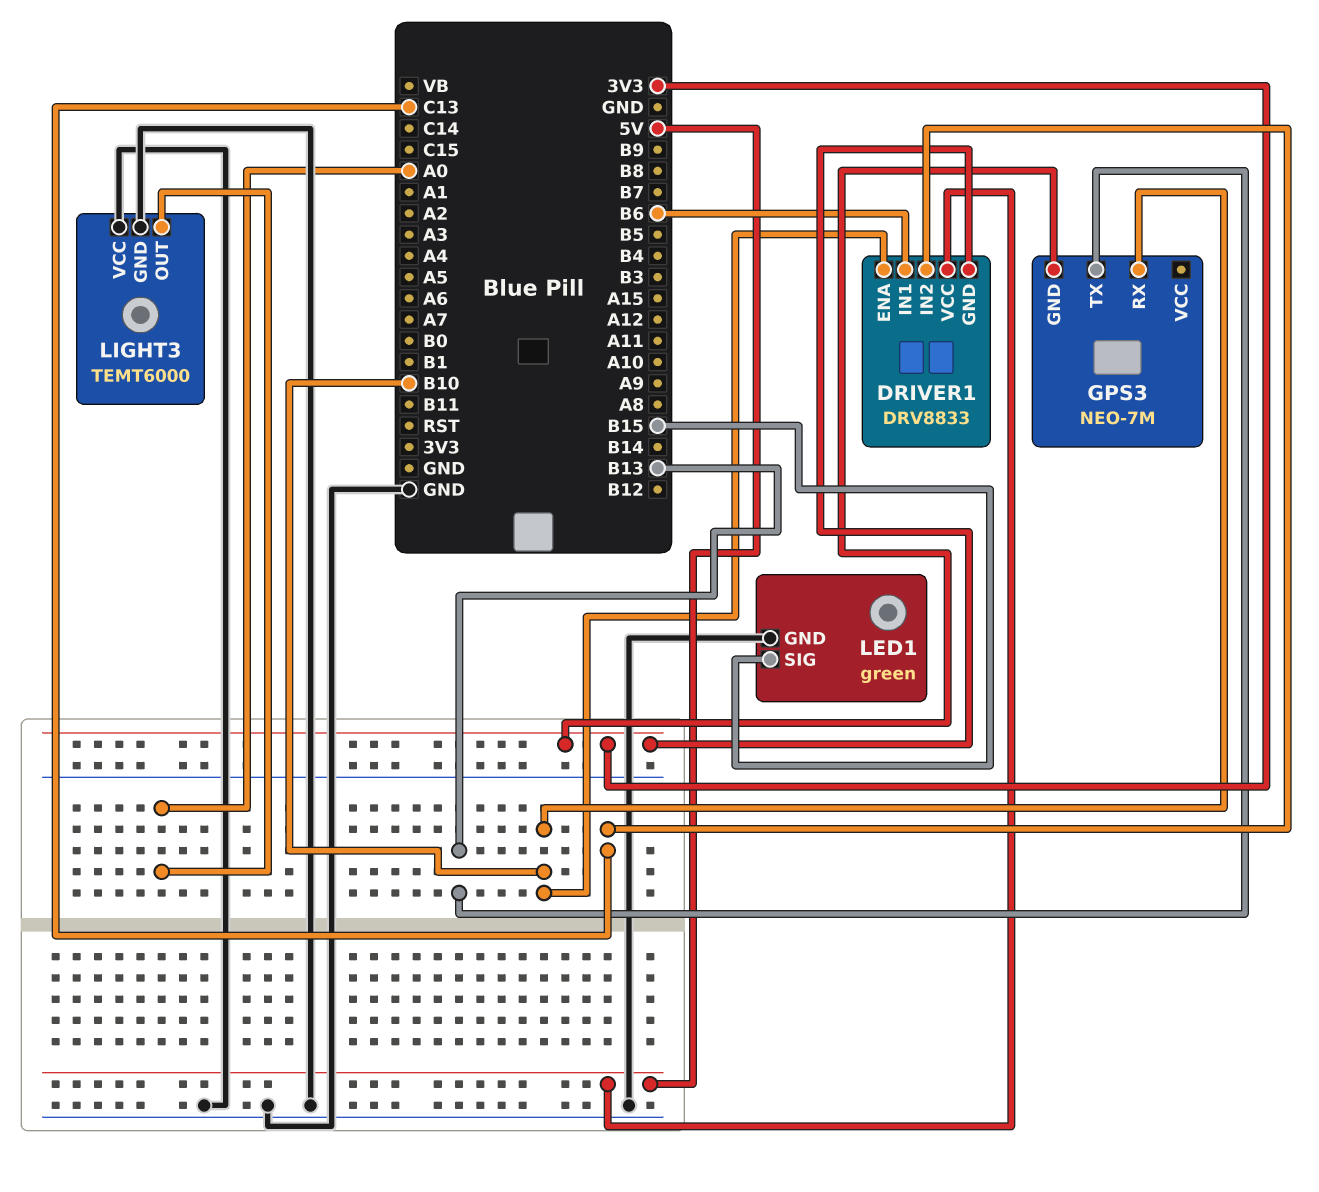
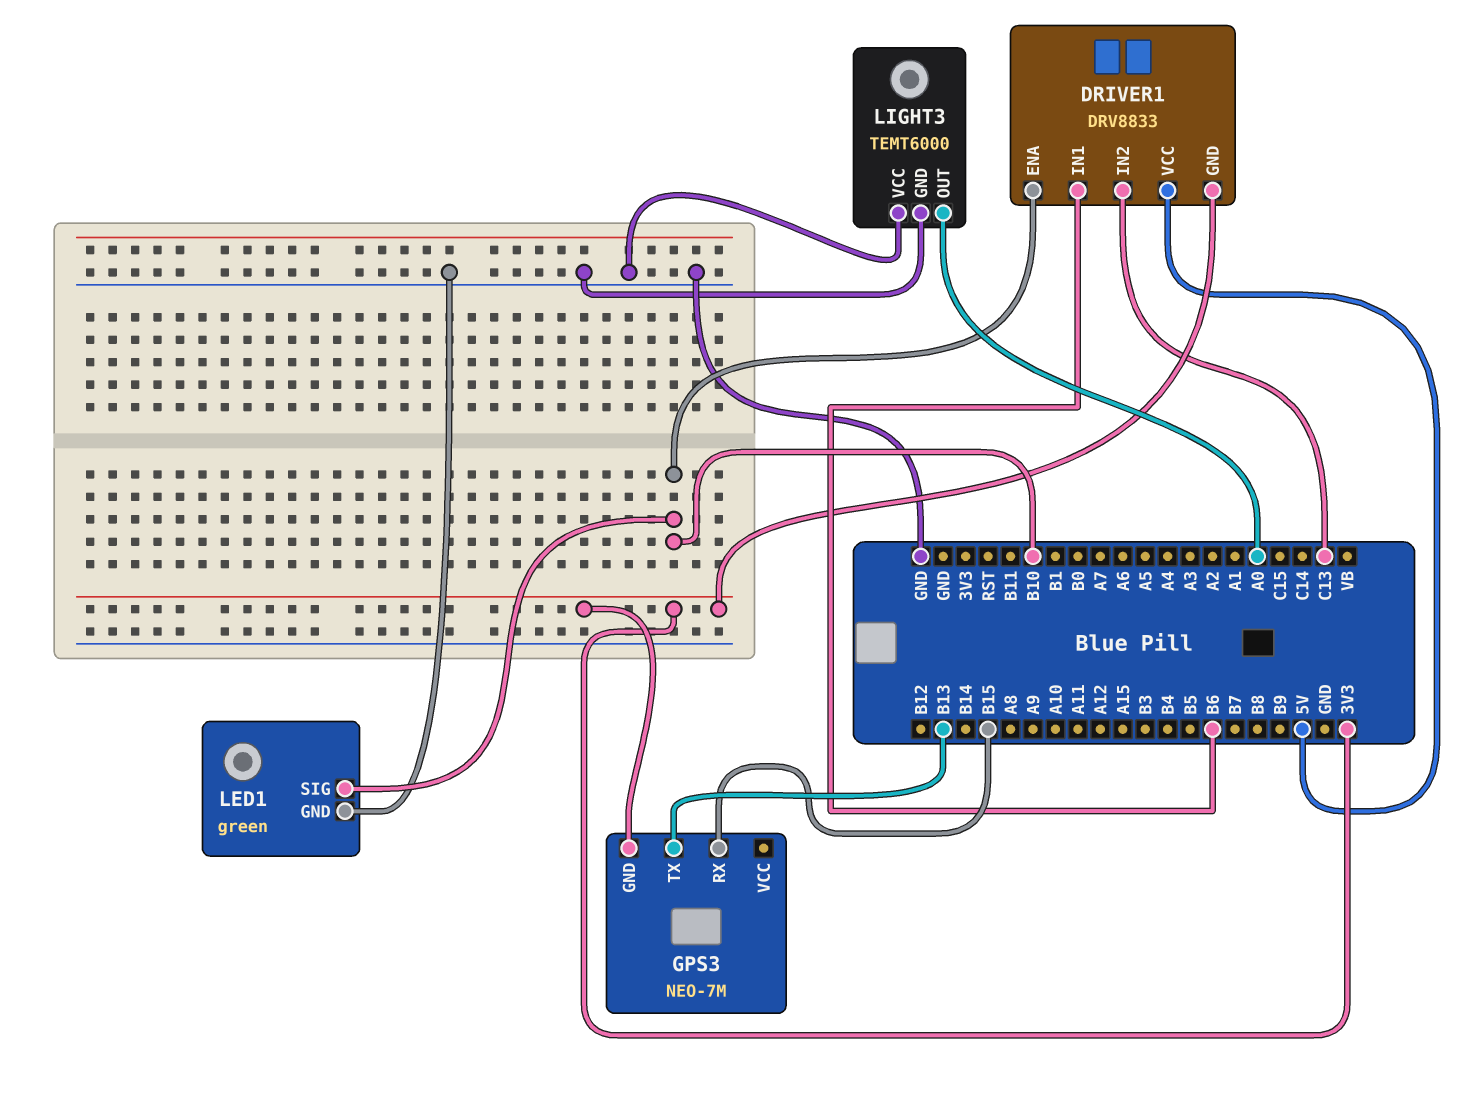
GPS3 pin RX: B10 -> B15
LED1 pin SIG: B15 -> B10

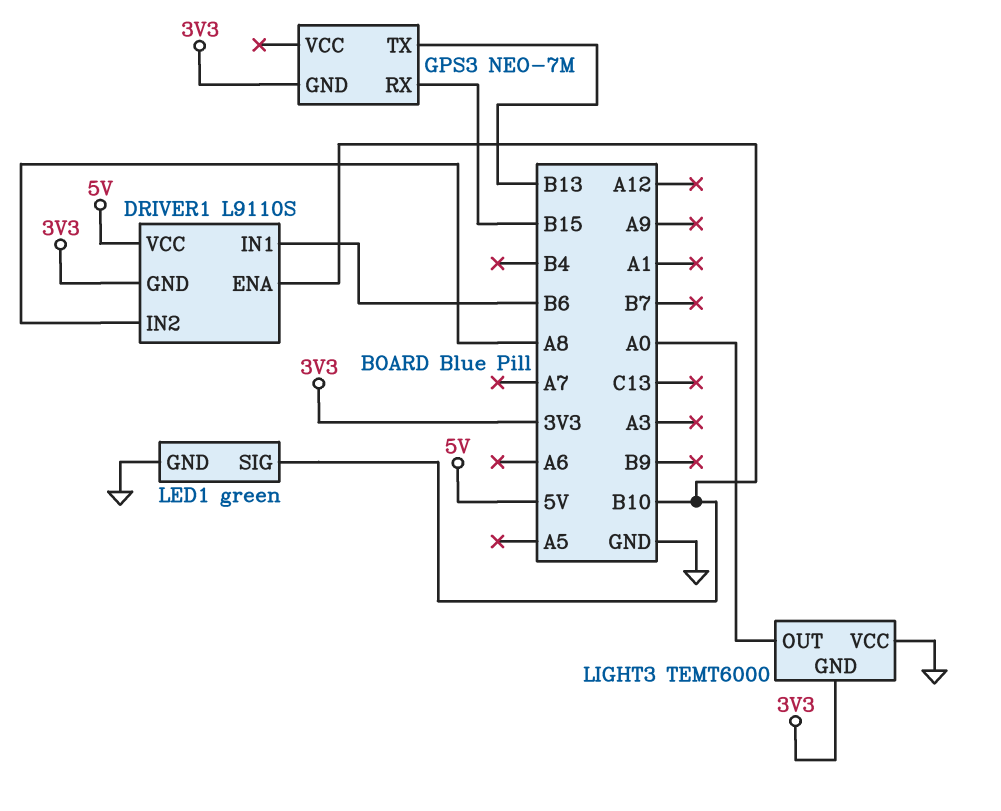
DRIVER1: DRV8833 -> L9110S
DRIVER1 pin IN2: C13 -> A8
LIGHT3 pin GND: GND -> 3V3

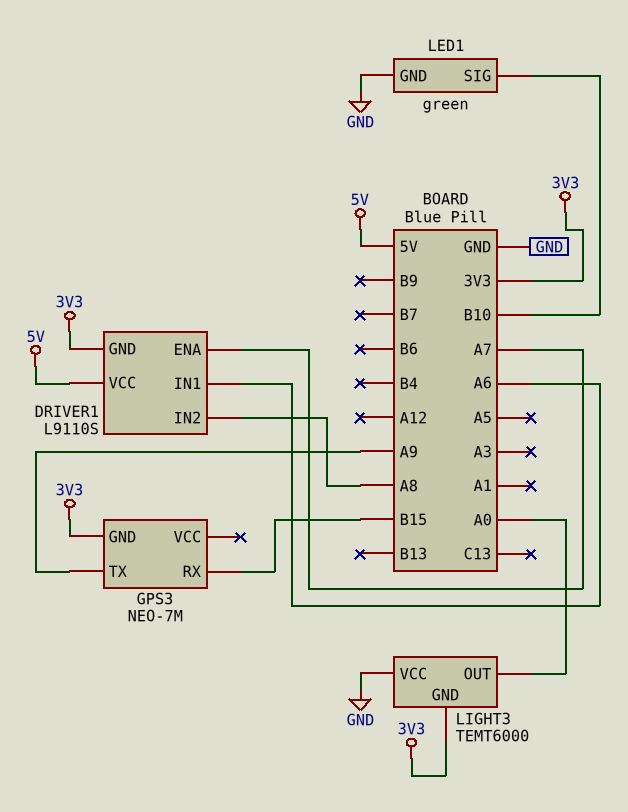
DRIVER1 pin ENA: B10 -> A7
DRIVER1 pin IN1: B6 -> A6
GPS3 pin TX: B13 -> A9

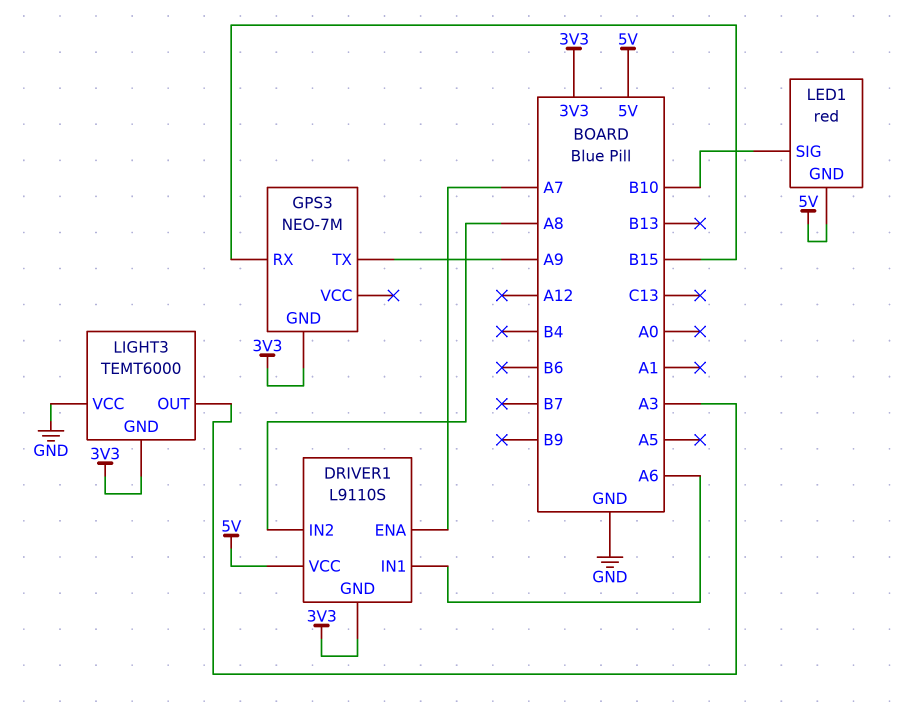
LED1: green -> red
LED1 pin GND: GND -> 5V
LIGHT3 pin OUT: A0 -> A3

